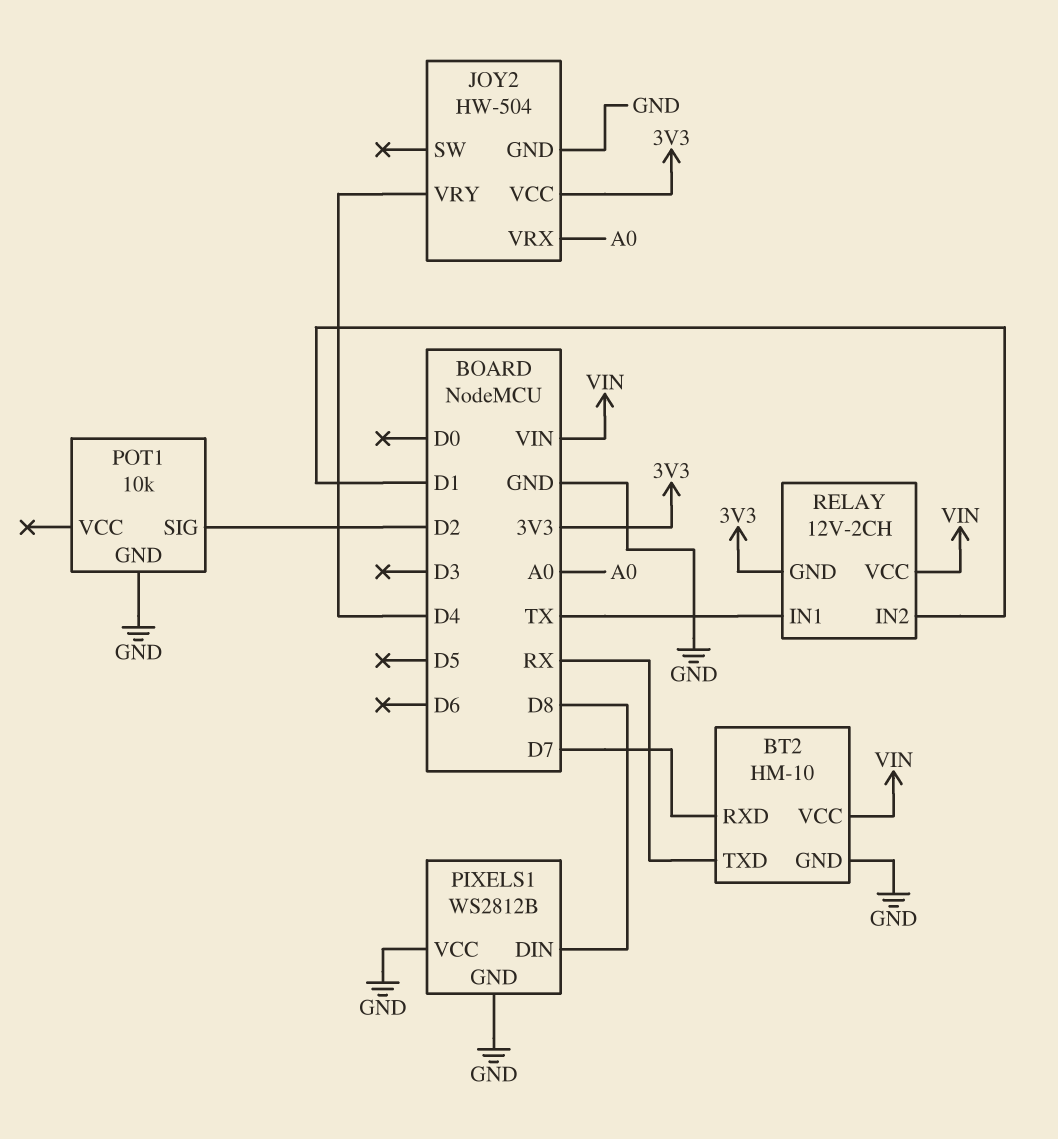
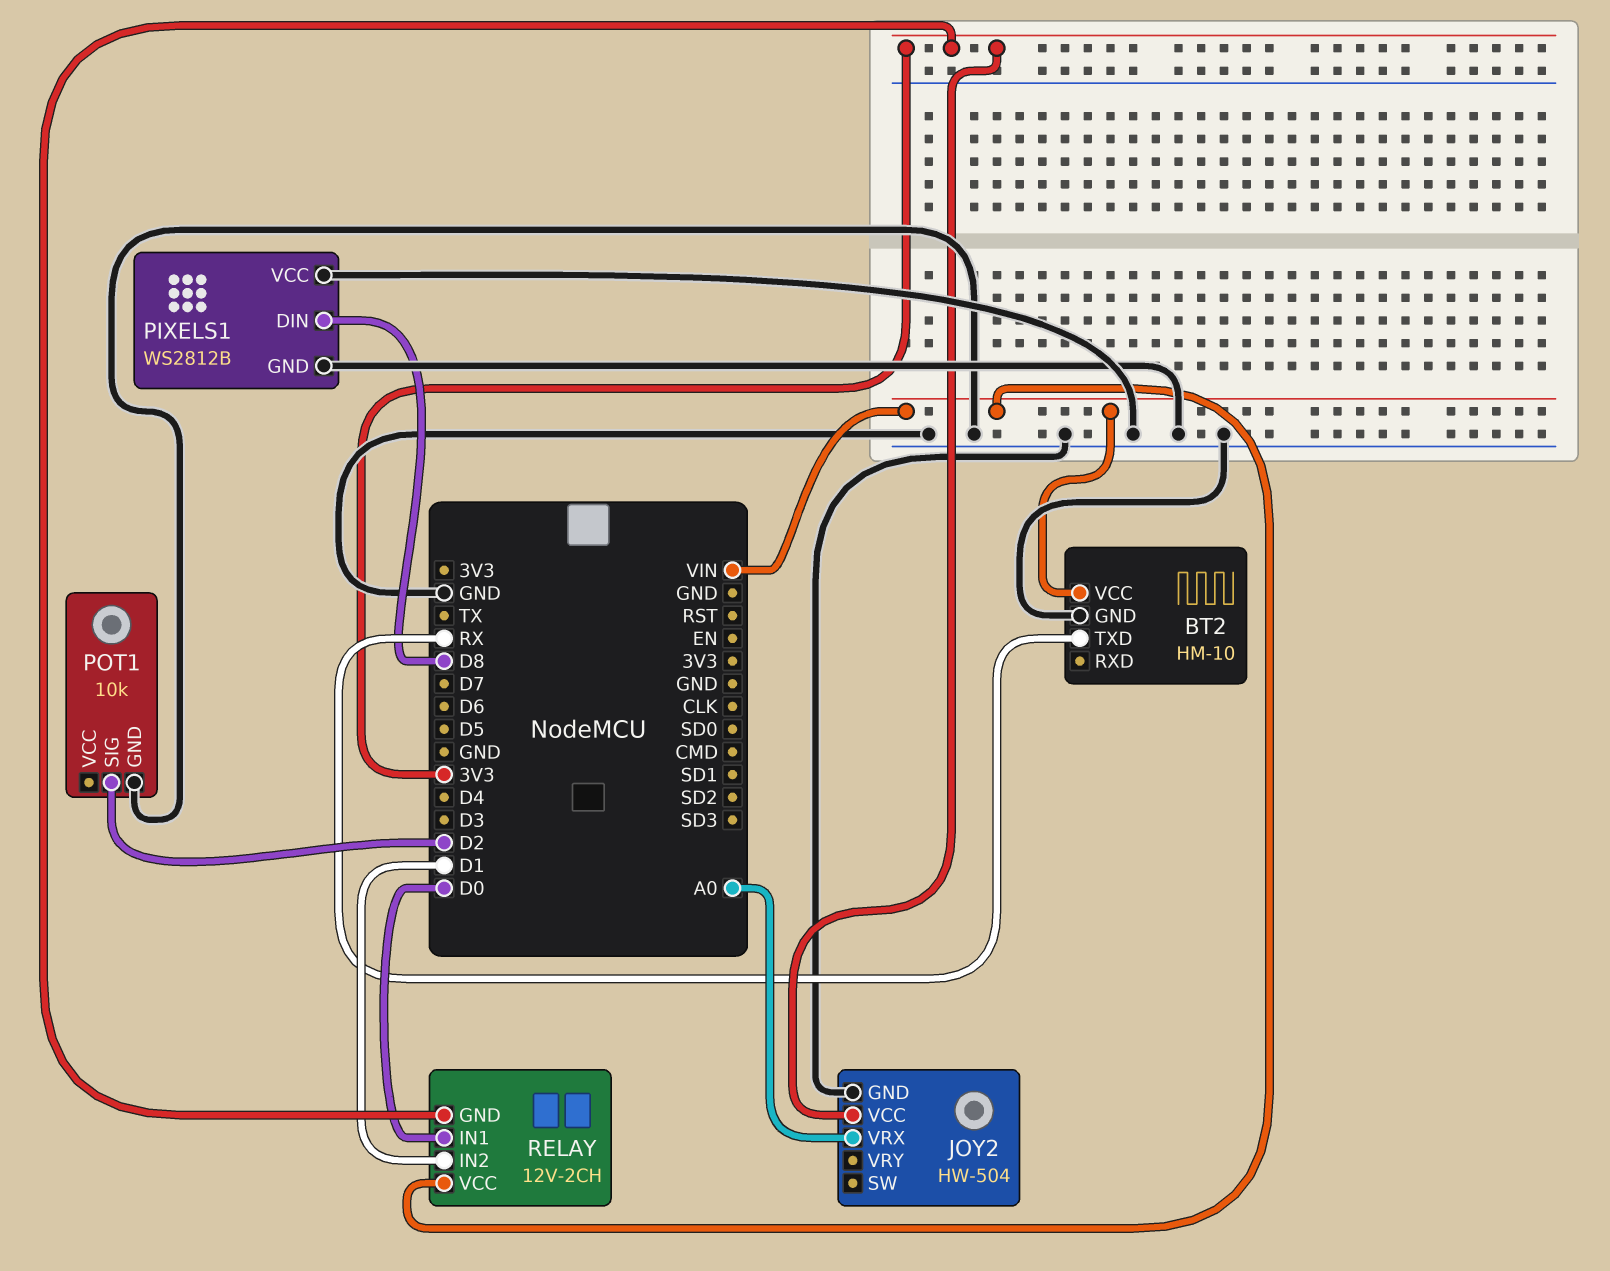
BT2 pin RXD: D7 -> none
JOY2 pin VRY: D4 -> none
RELAY pin IN1: TX -> D0

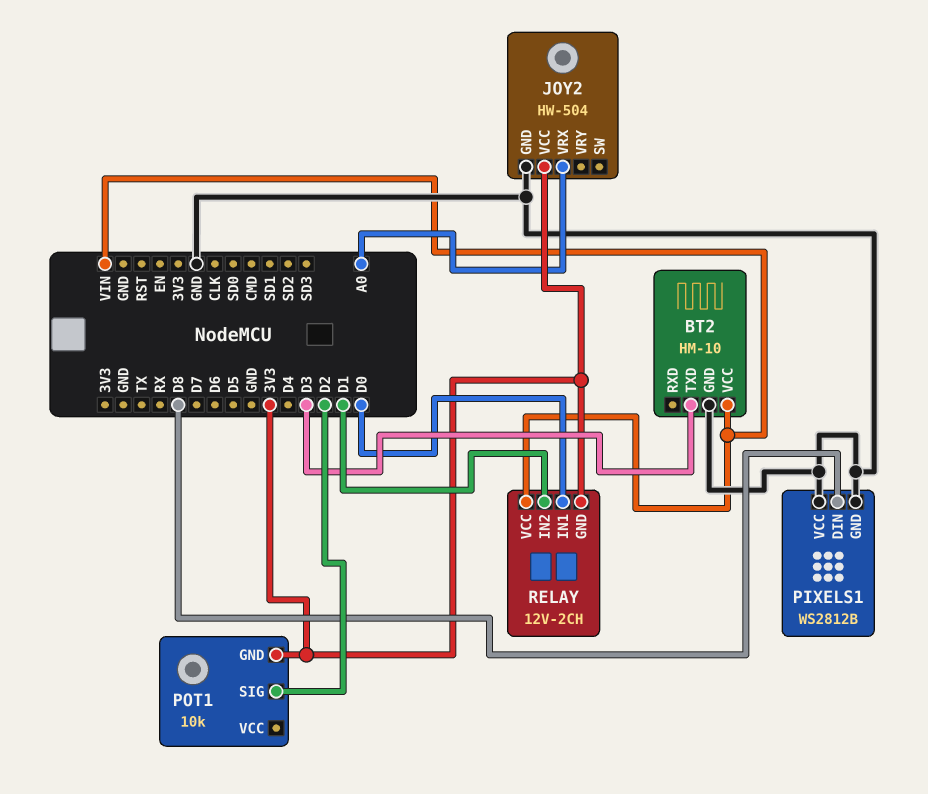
BT2 pin TXD: RX -> D3
POT1 pin GND: GND -> 3V3

